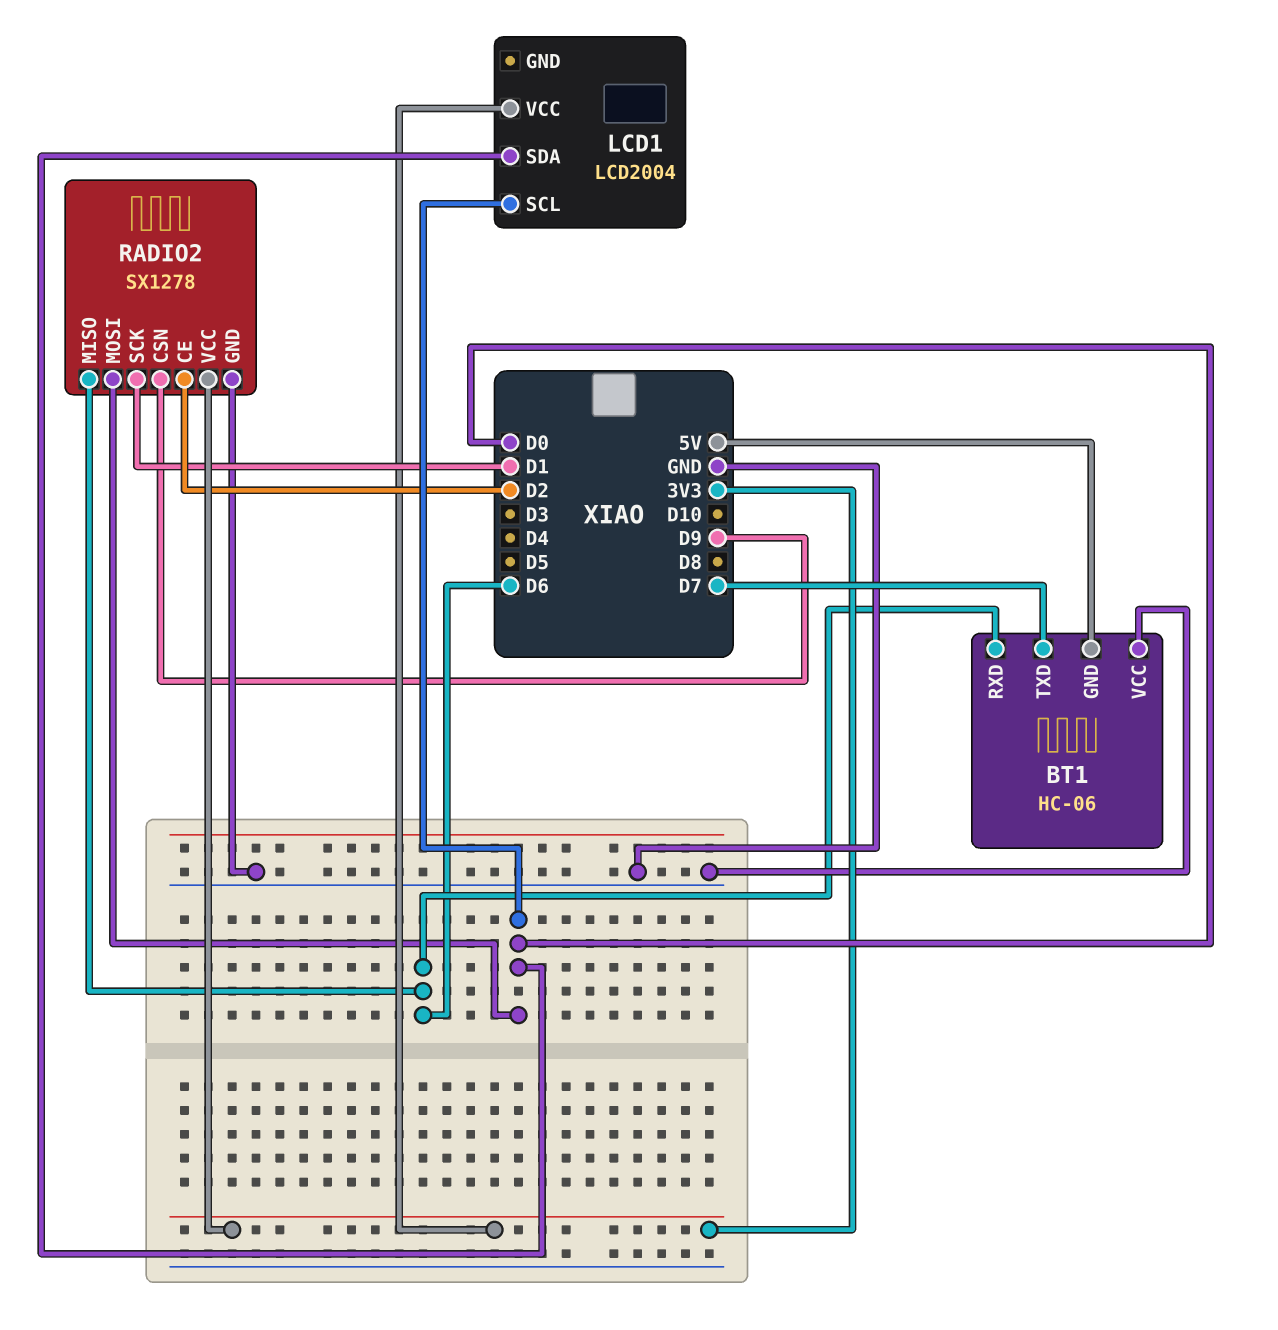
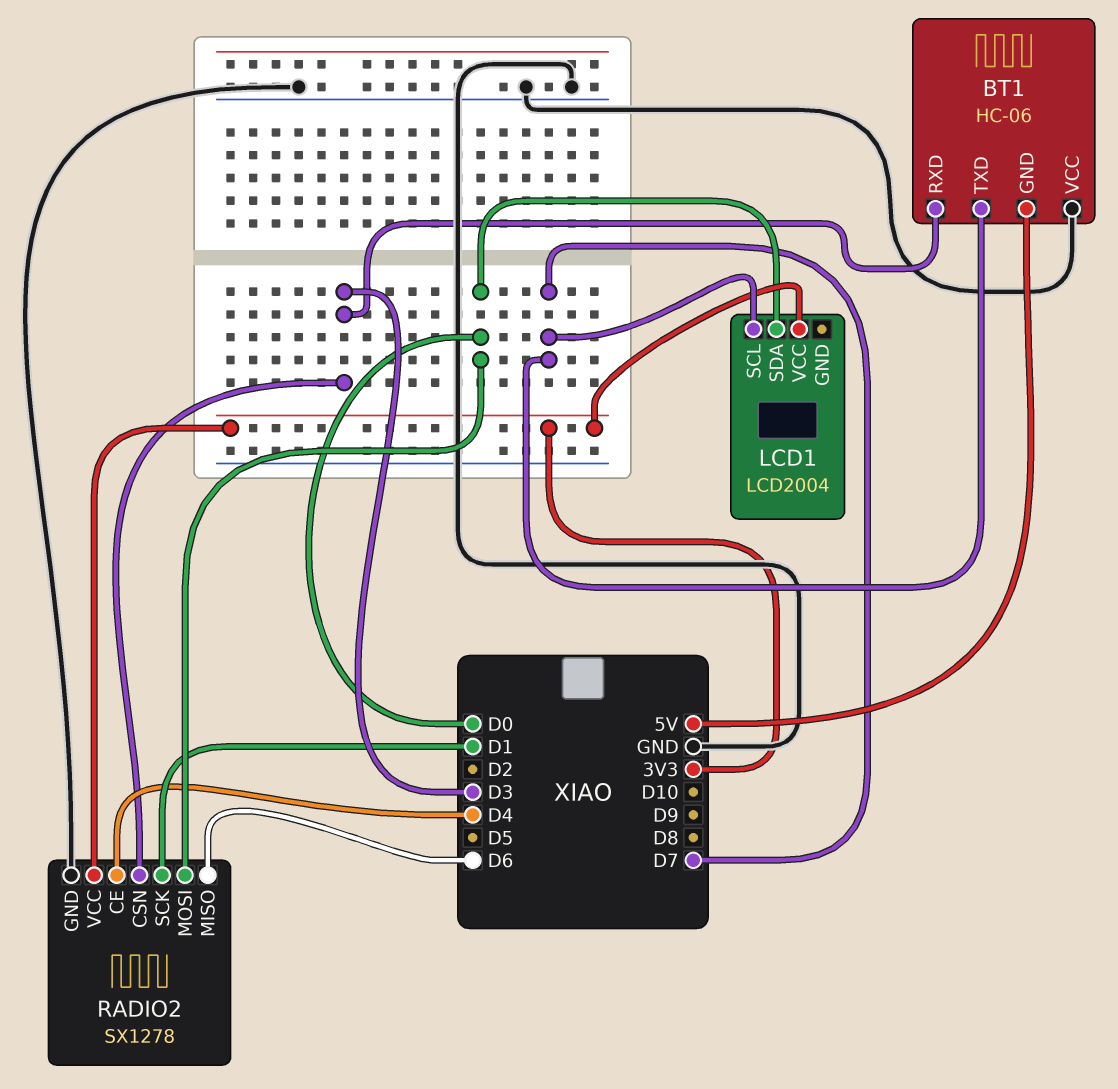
BT1 pin RXD: D6 -> D3
LCD1 pin SCL: D0 -> D7
RADIO2 pin CE: D2 -> D4
RADIO2 pin CSN: D9 -> D3

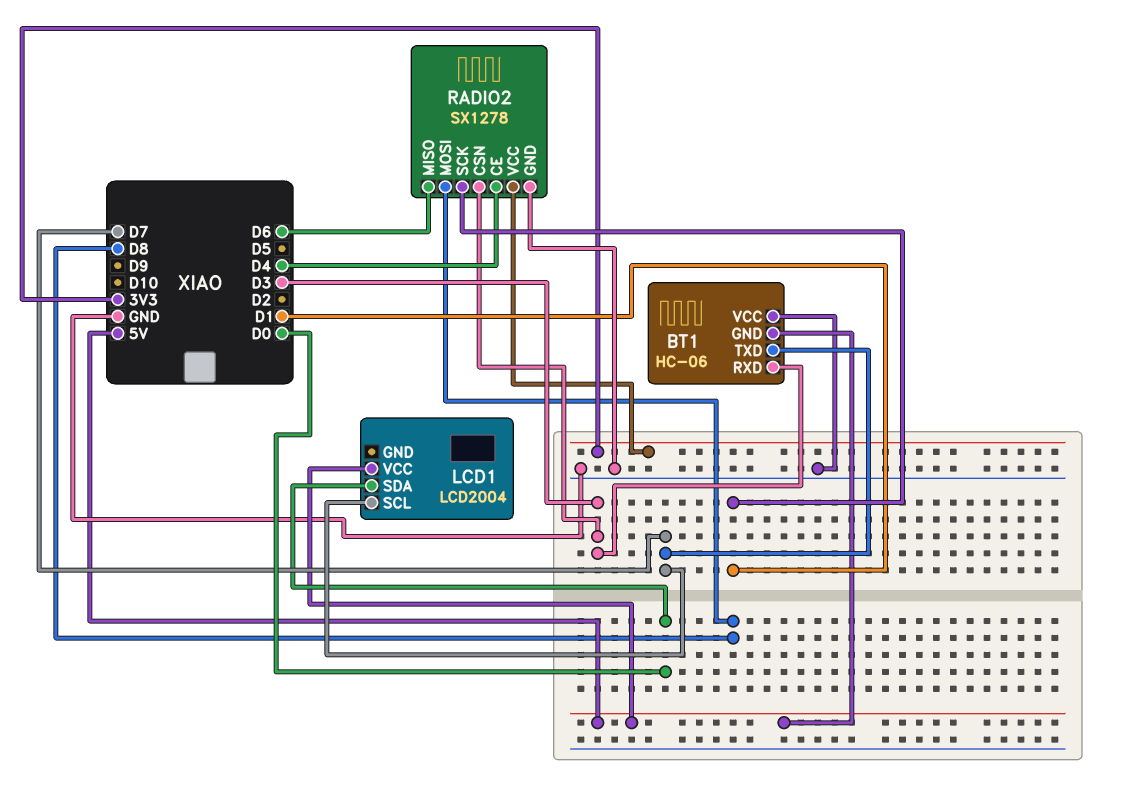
LCD1 pin VCC: 3V3 -> 5V
RADIO2 pin MOSI: D0 -> D8

